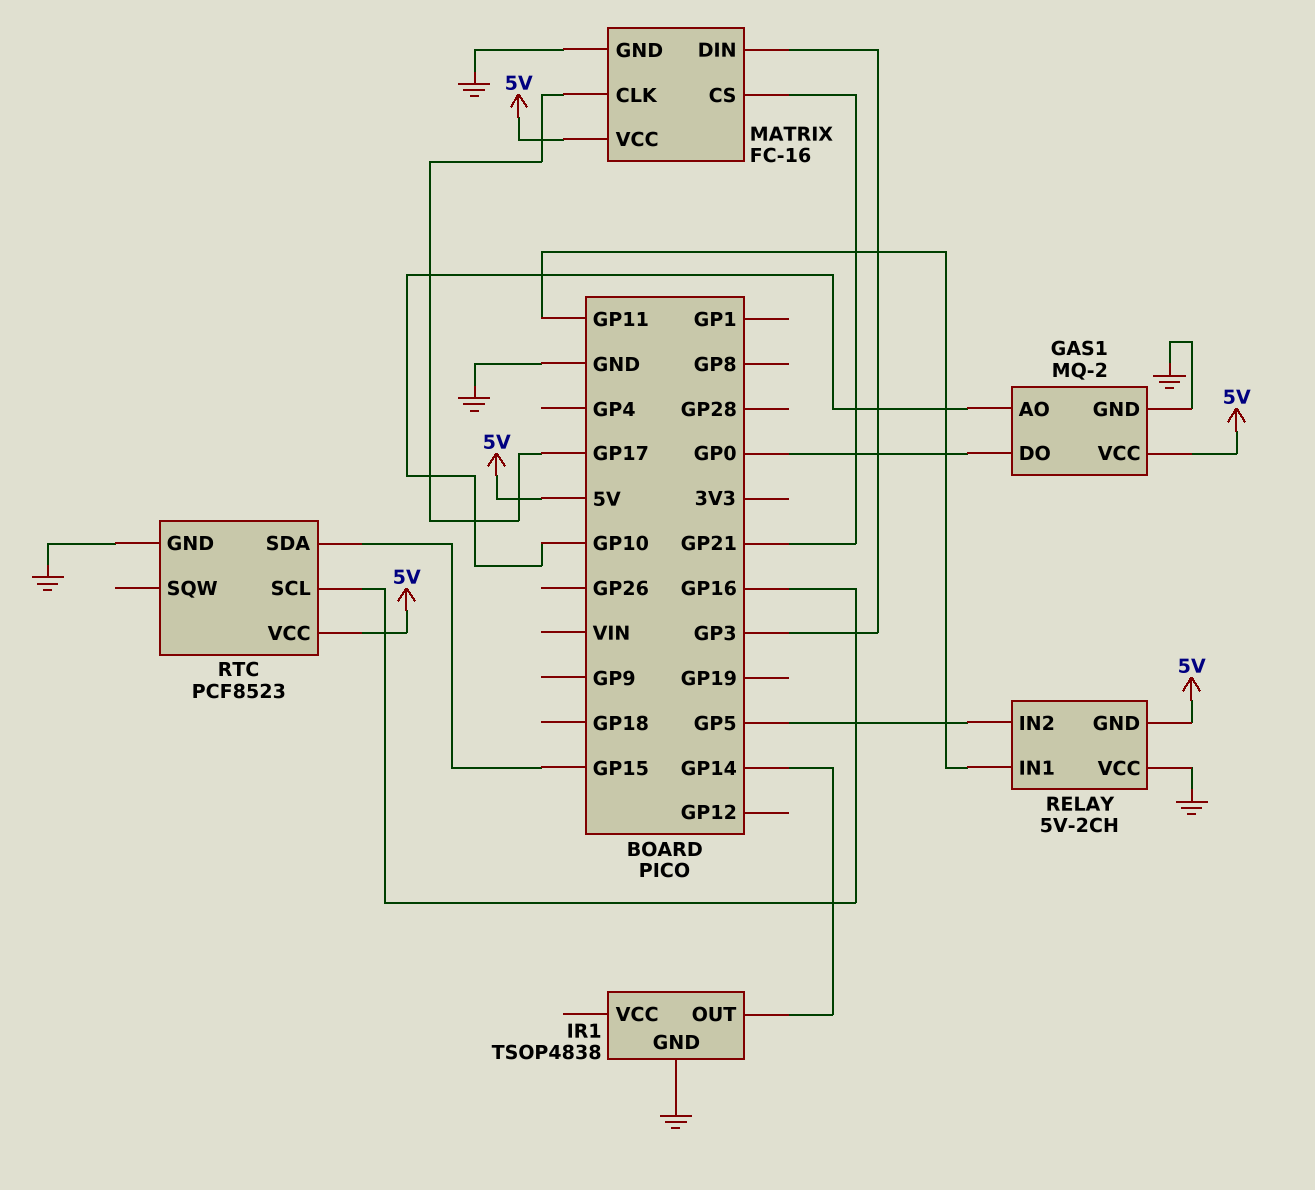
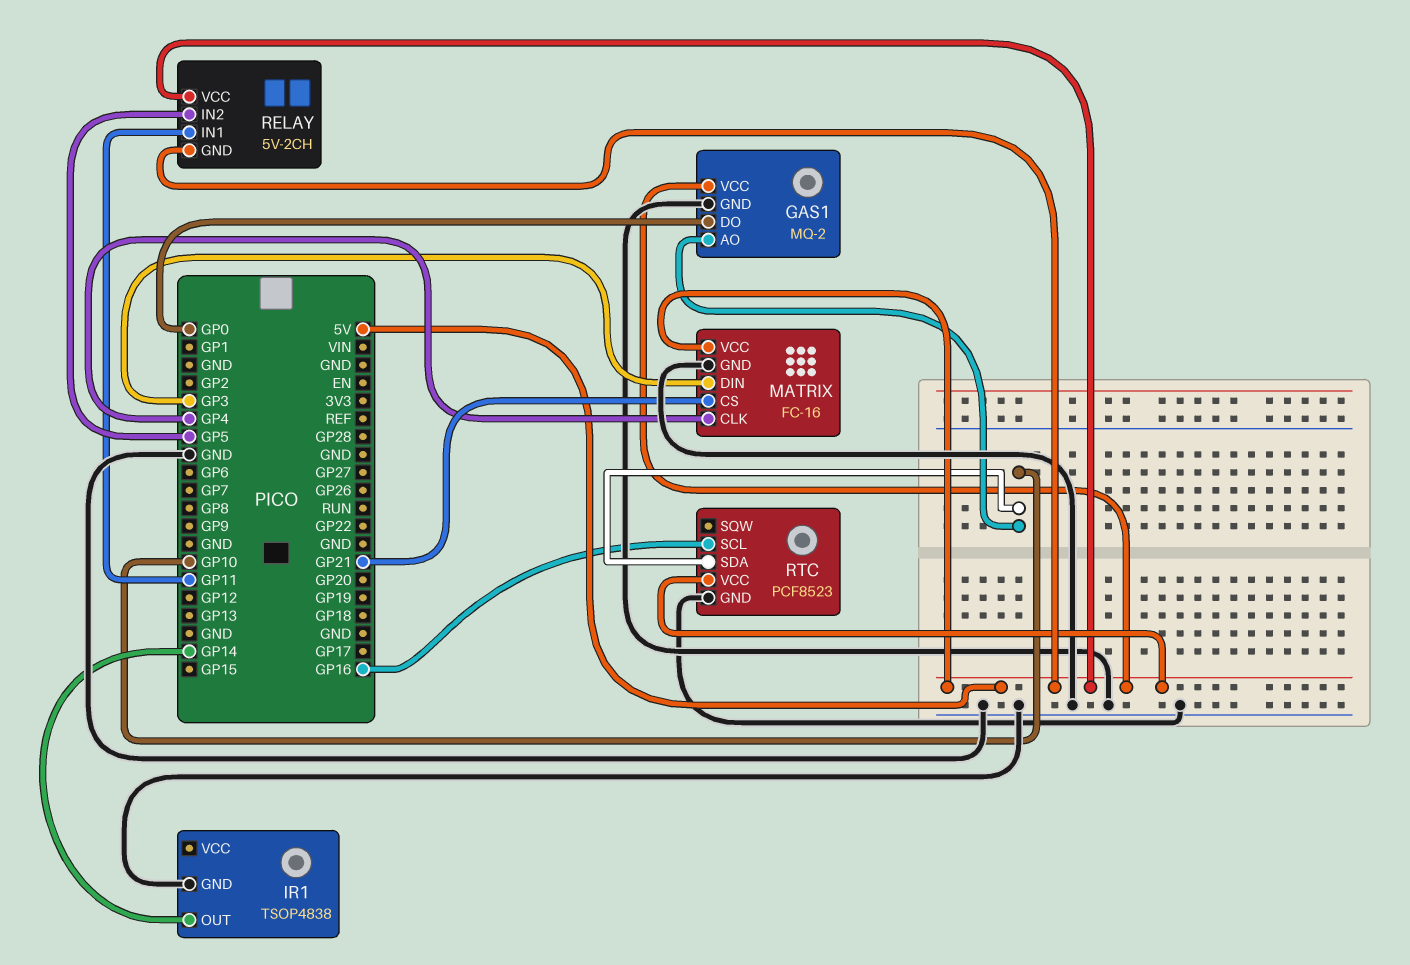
MATRIX pin CLK: GP17 -> GP4
RELAY pin VCC: GND -> 5V
RTC pin SDA: GP15 -> GP10

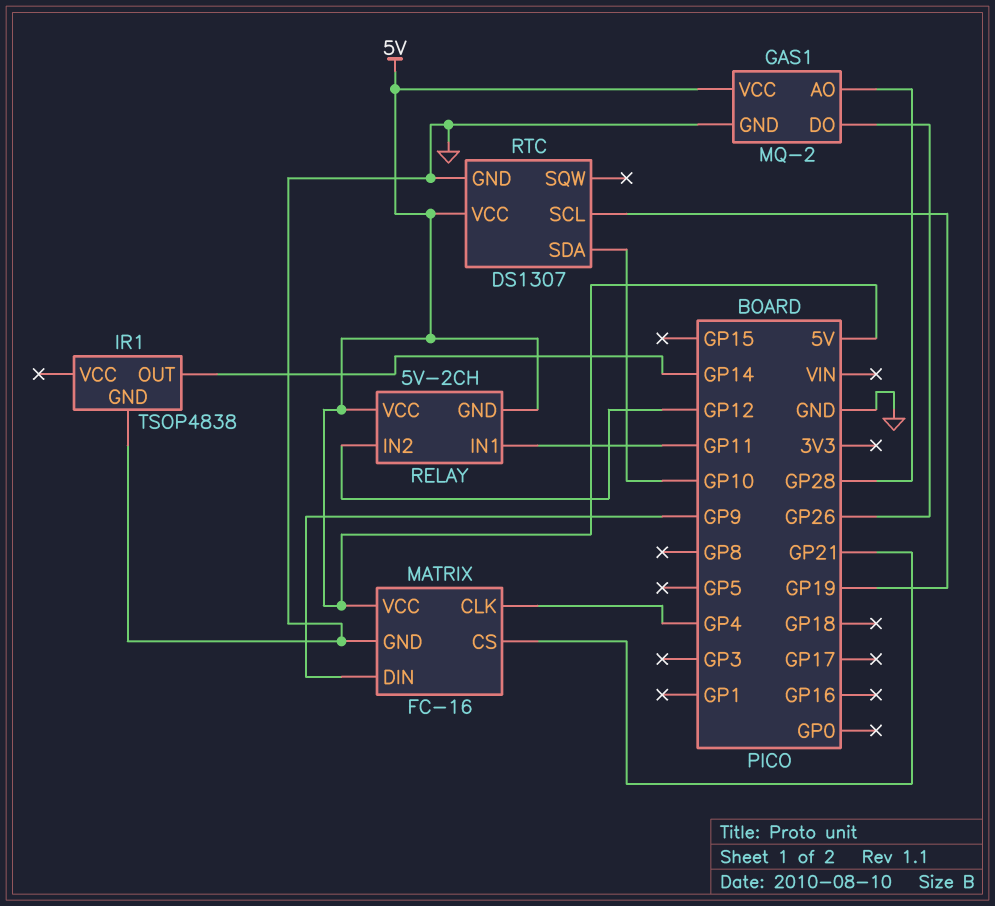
GAS1 pin AO: GP10 -> GP28
GAS1 pin DO: GP0 -> GP26
MATRIX pin DIN: GP3 -> GP9
RELAY pin IN2: GP5 -> GP12
RTC: PCF8523 -> DS1307
RTC pin SCL: GP16 -> GP19

